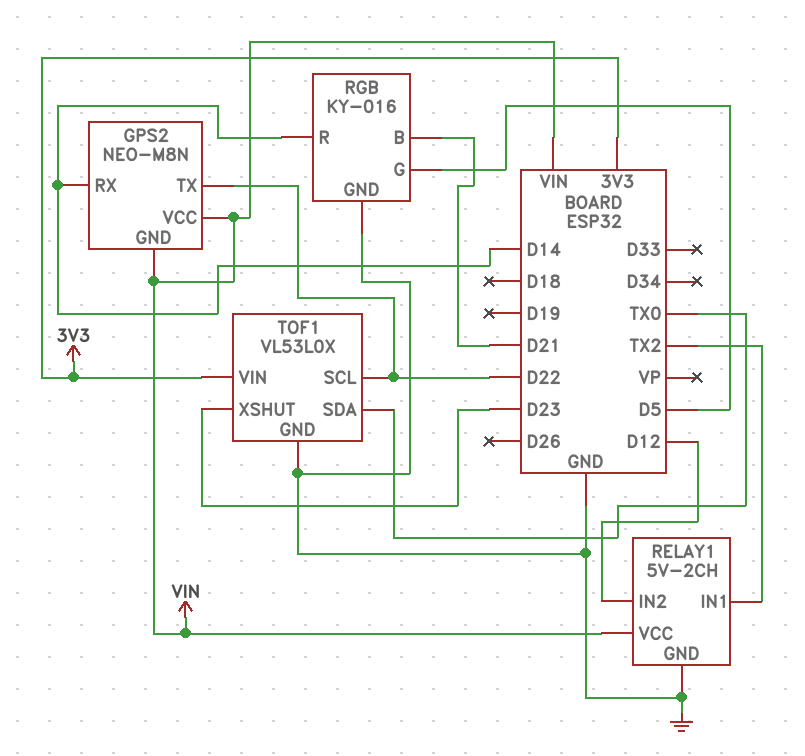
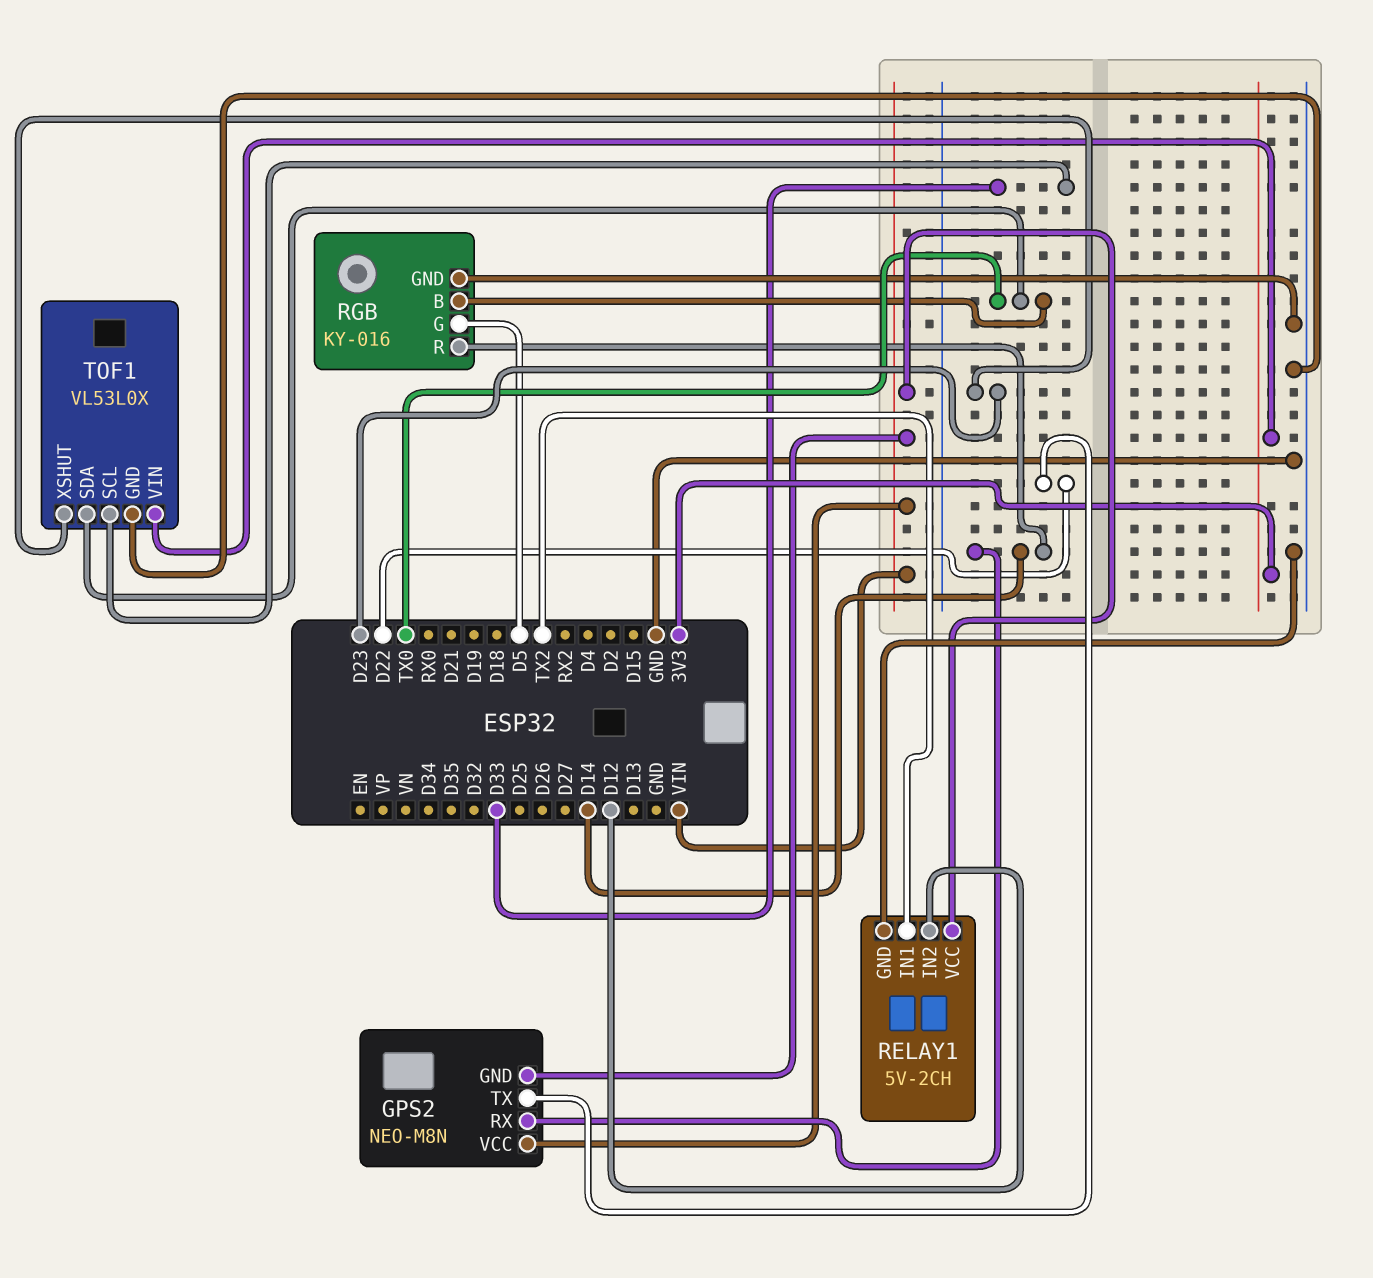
RGB pin B: D21 -> TX0
TOF1 pin SCL: D22 -> D33

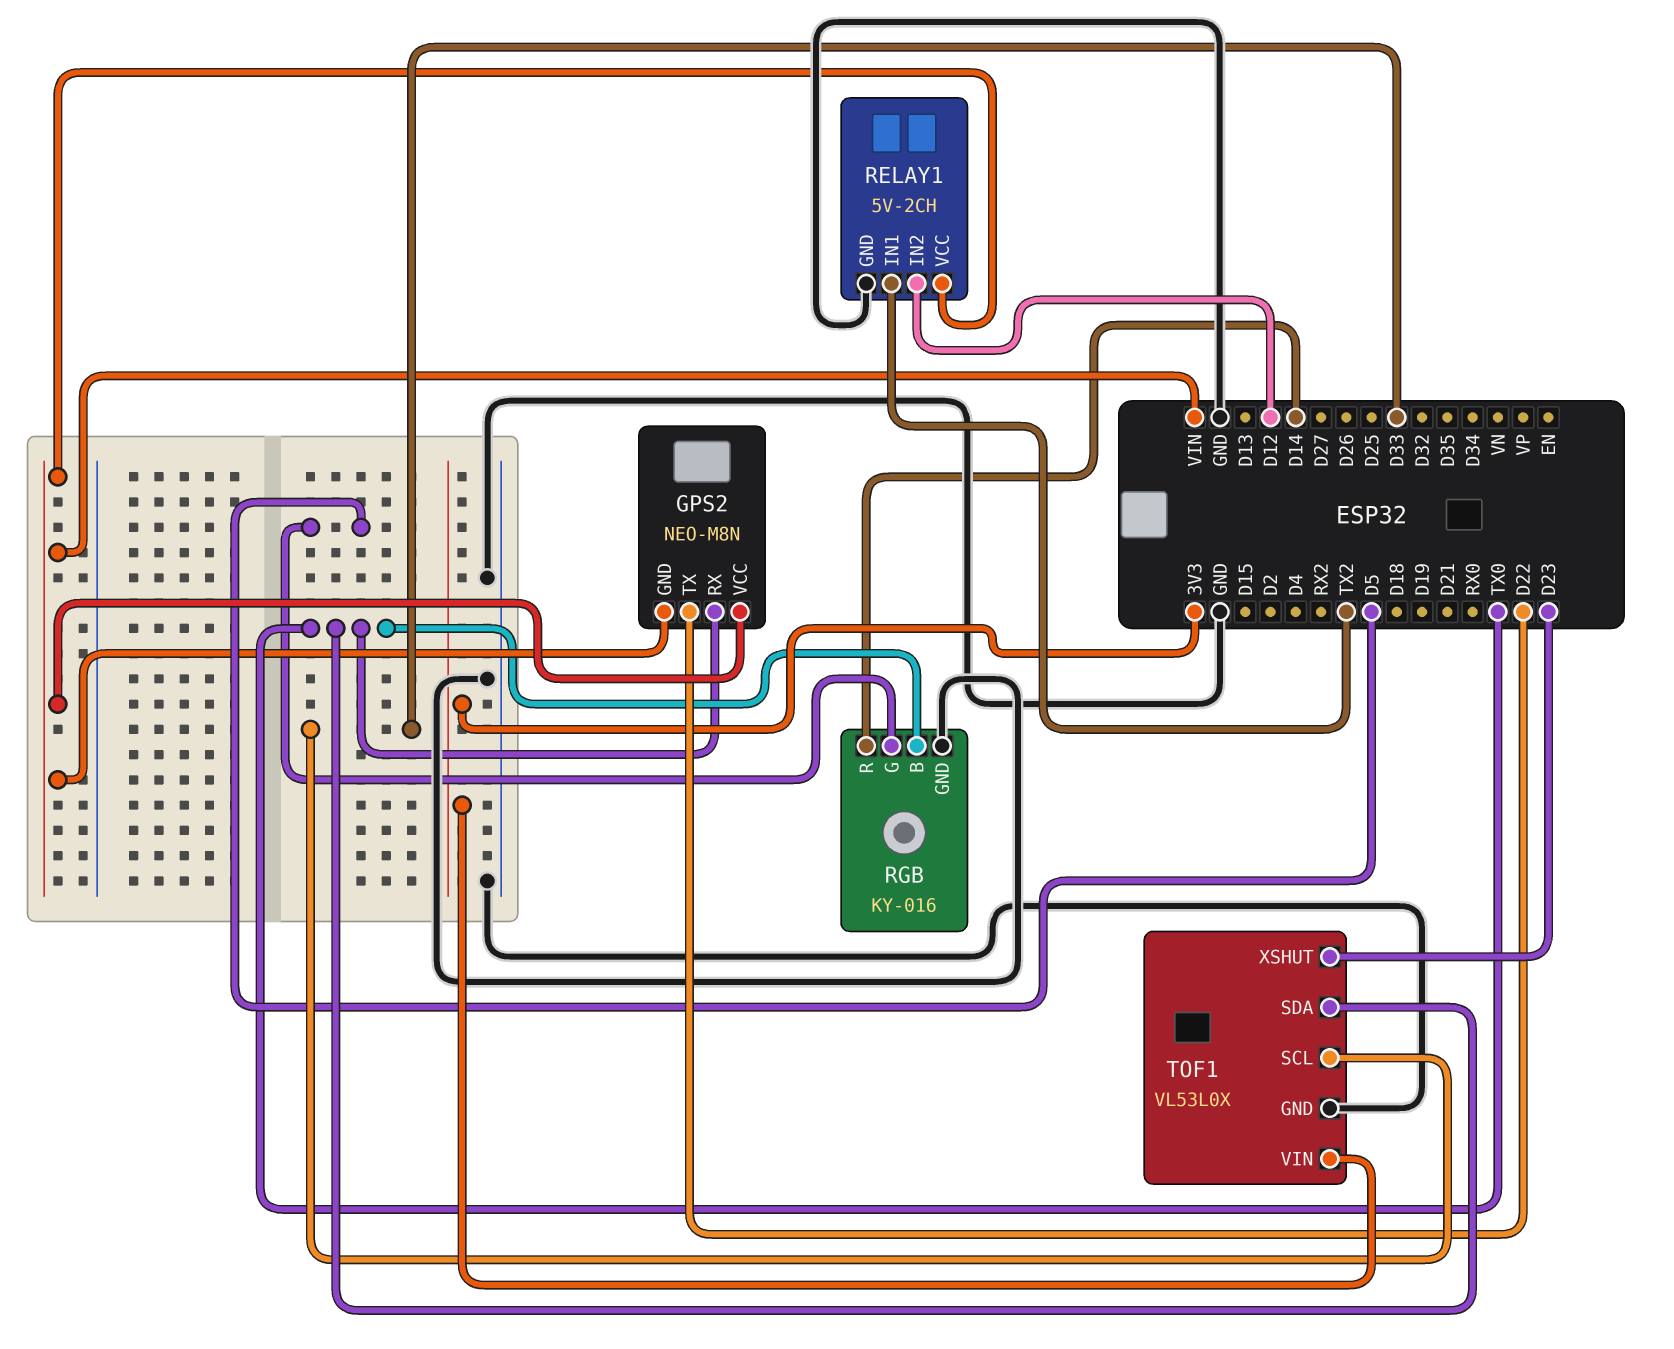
GPS2 pin RX: D14 -> TX0

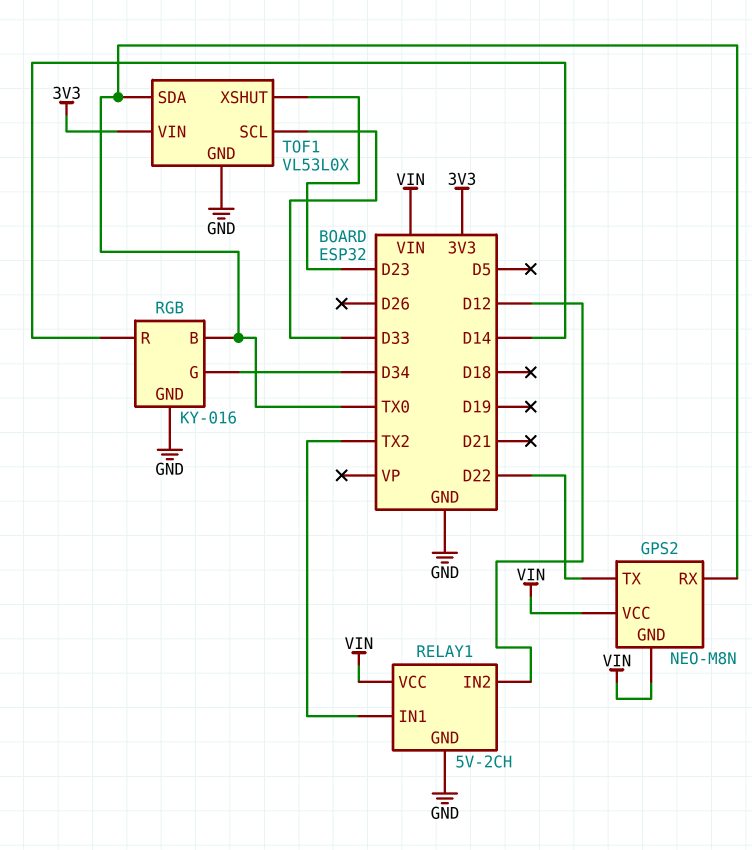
RGB pin G: D5 -> D34

